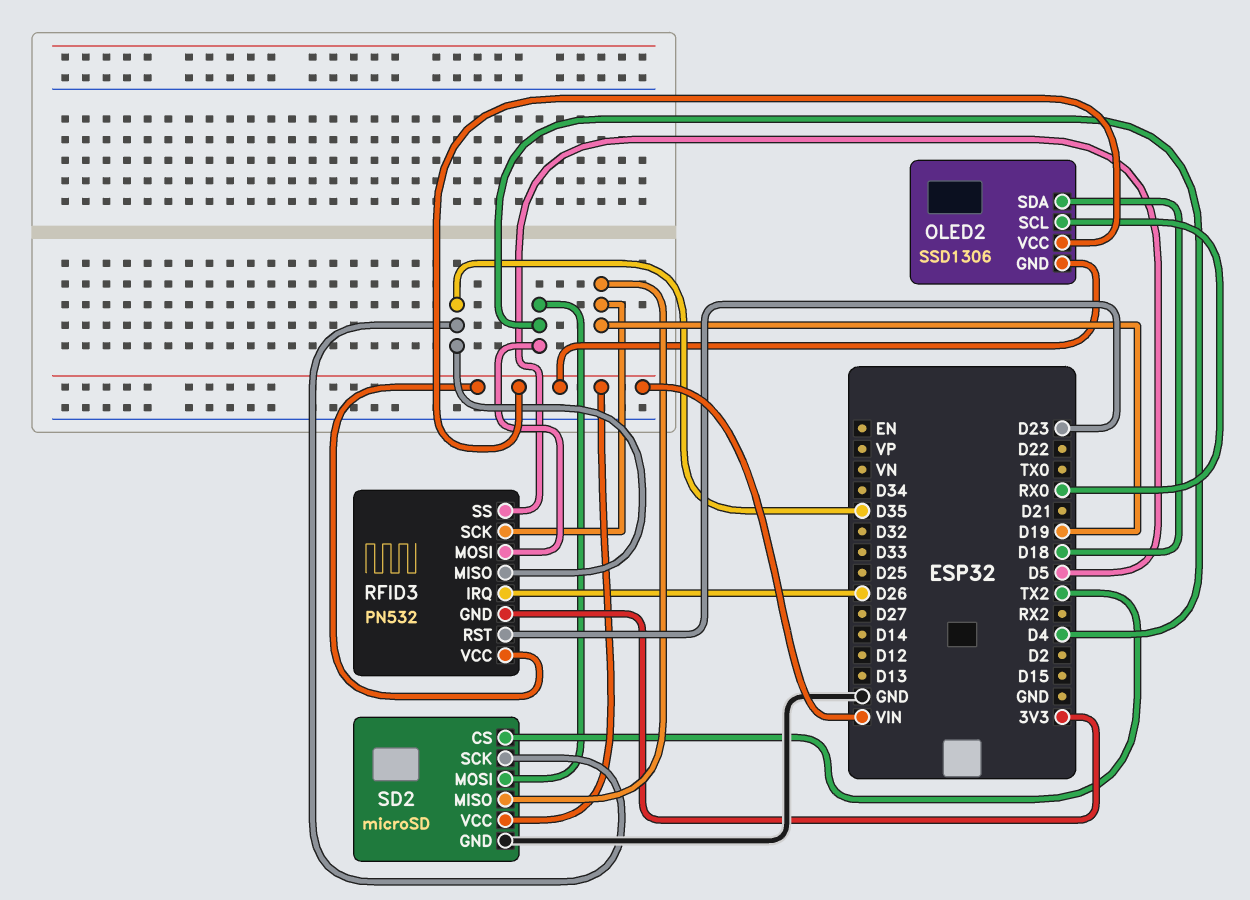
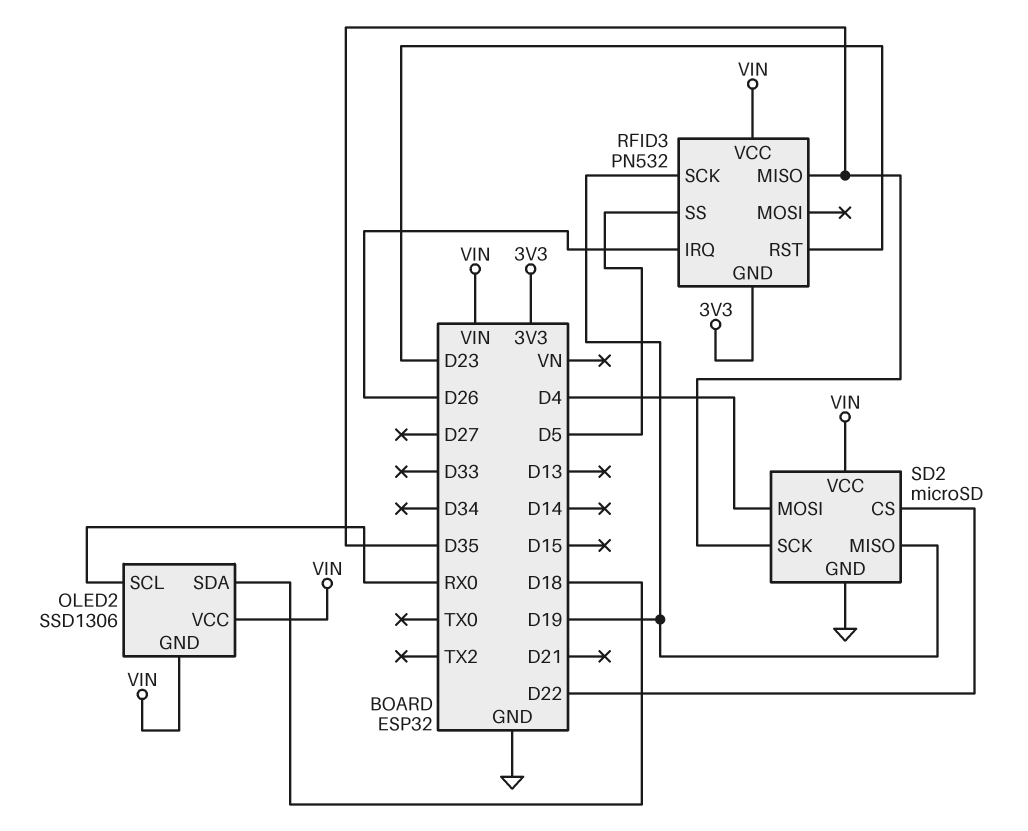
RFID3 pin MOSI: D4 -> none
SD2 pin CS: TX2 -> D22

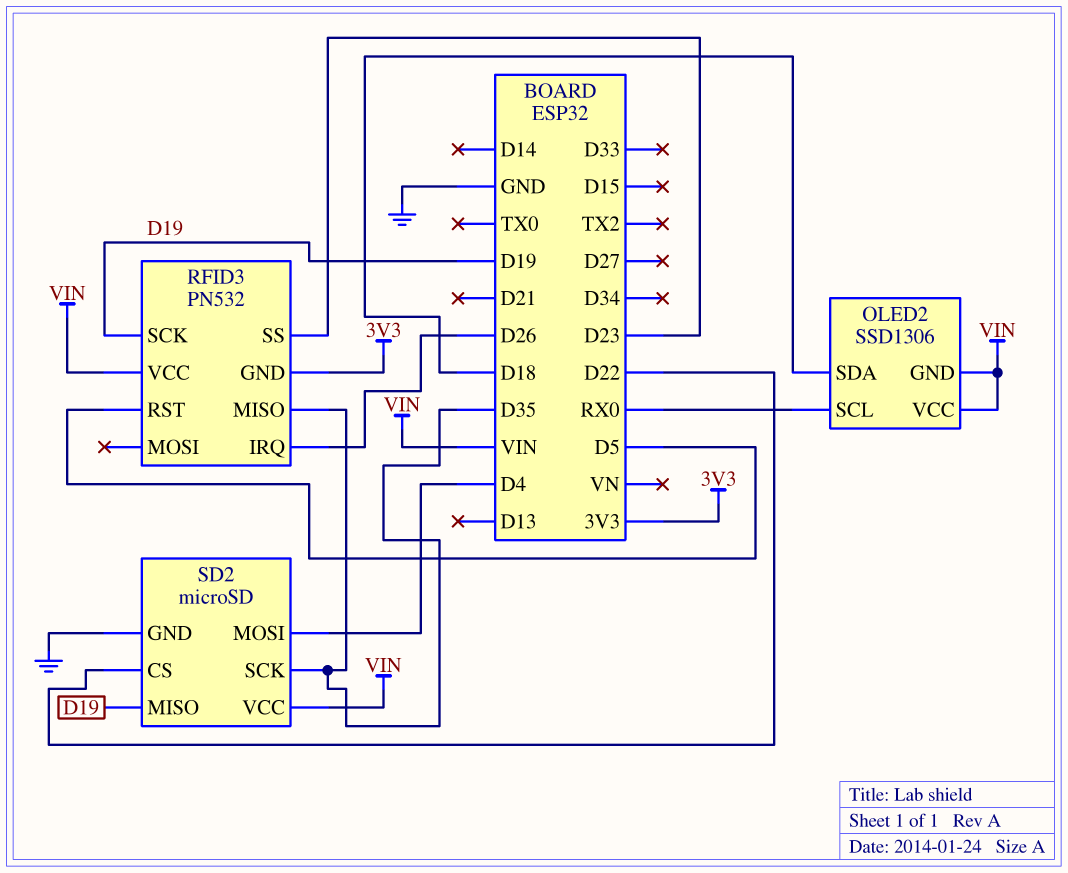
RFID3 pin RST: D23 -> D5
RFID3 pin SS: D5 -> D23

